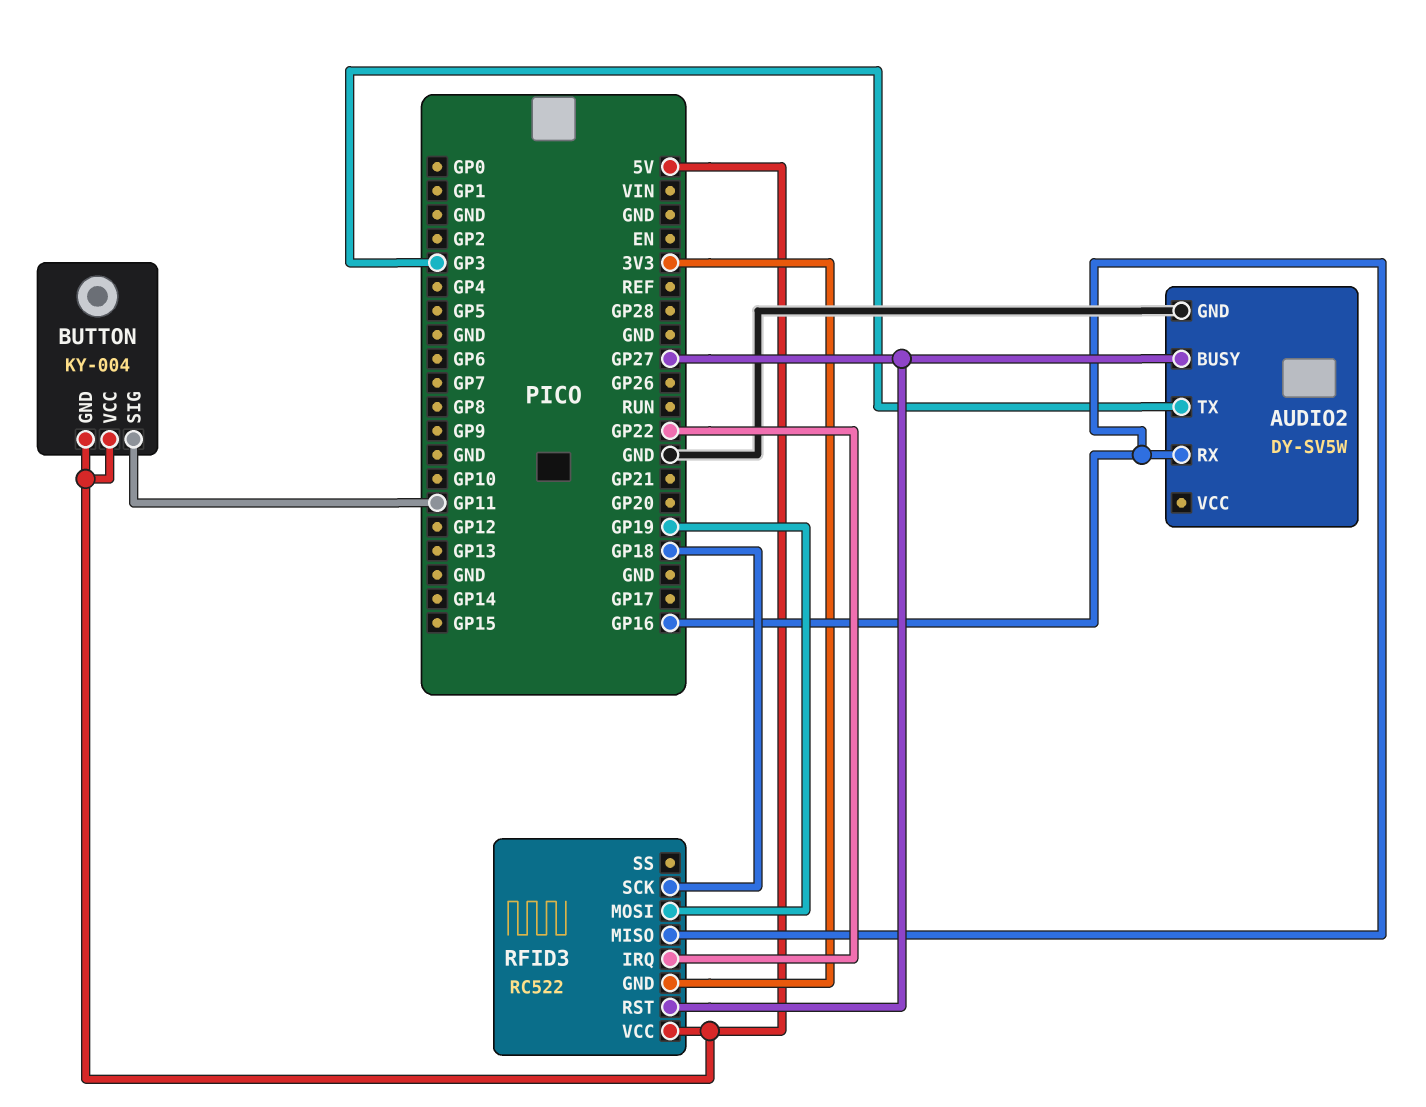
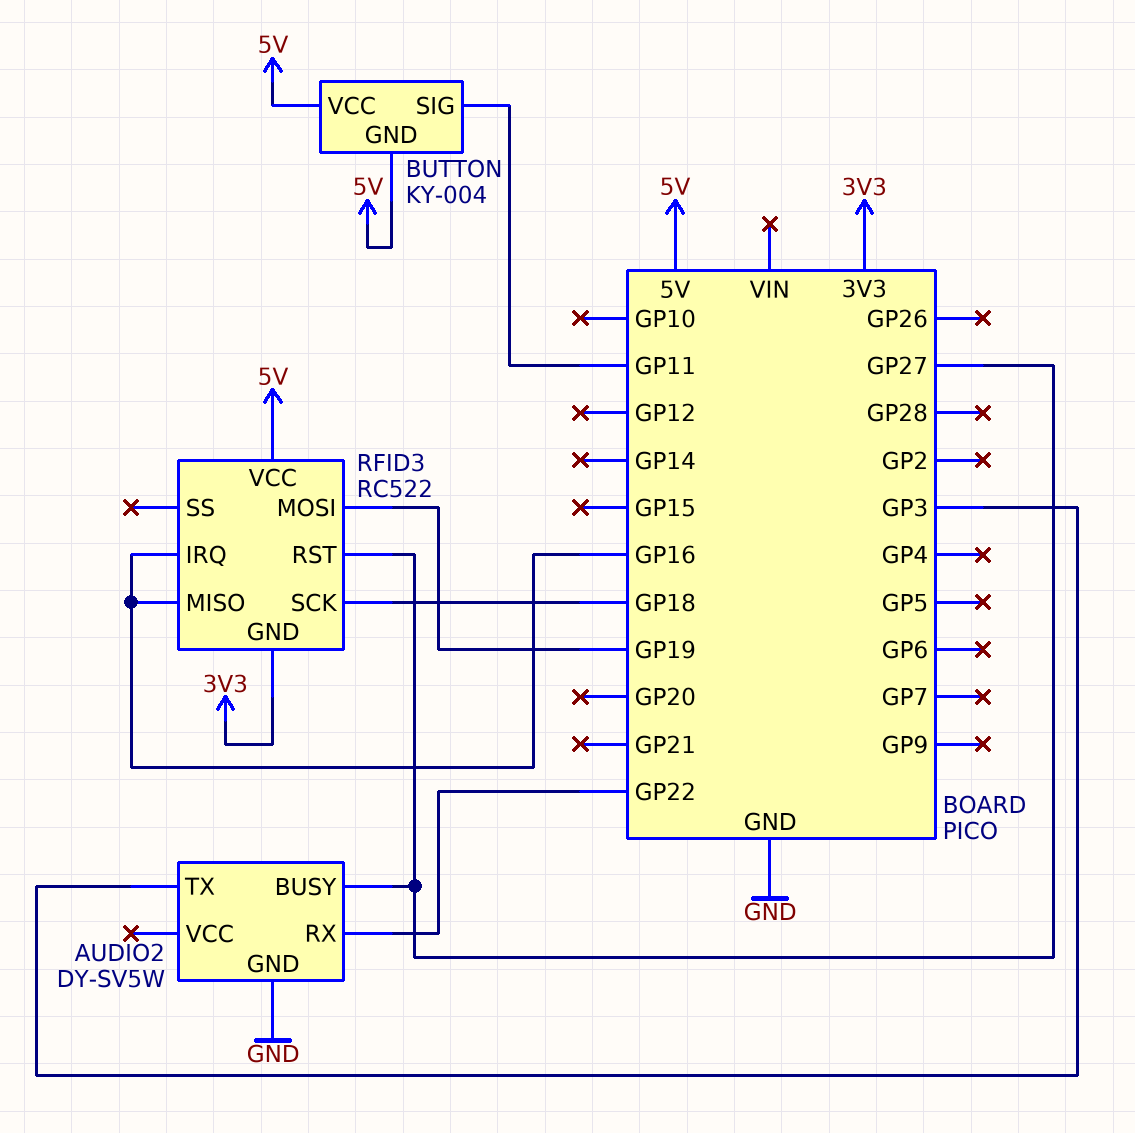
AUDIO2 pin RX: GP16 -> GP22
RFID3 pin IRQ: GP22 -> GP16

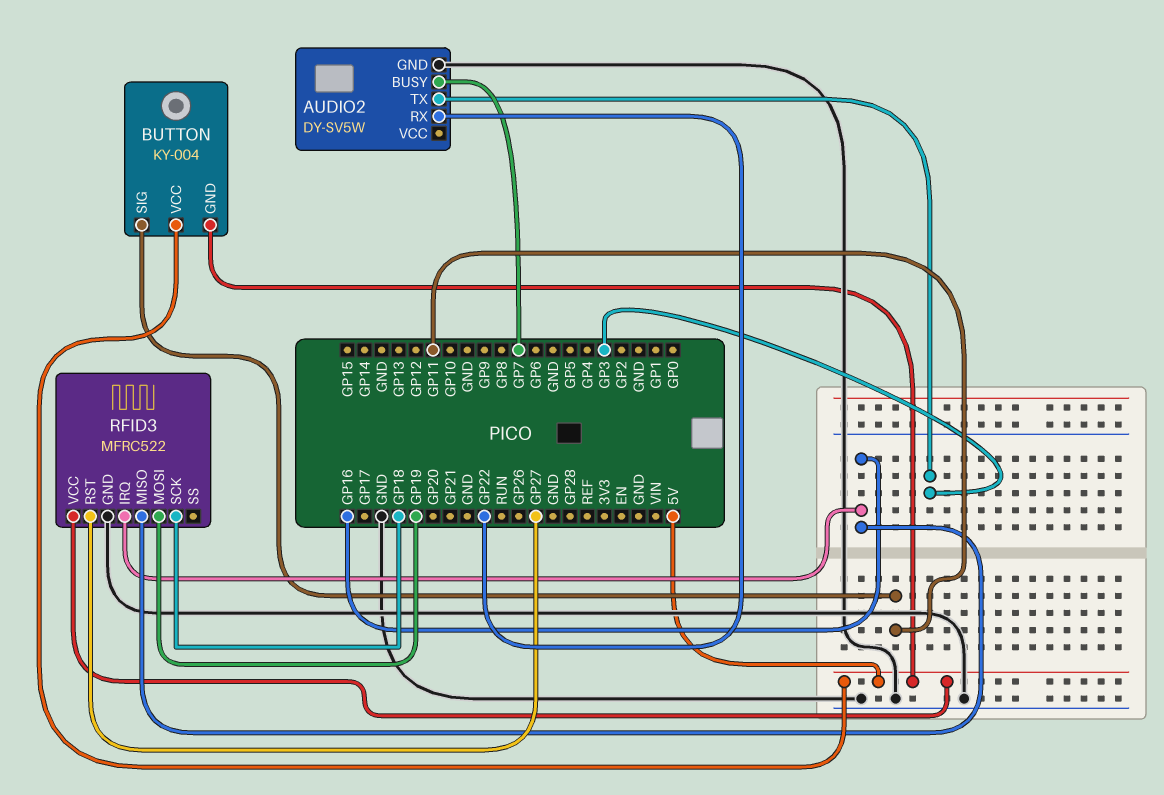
AUDIO2 pin BUSY: GP27 -> GP7
RFID3: RC522 -> MFRC522
RFID3 pin GND: 3V3 -> GND

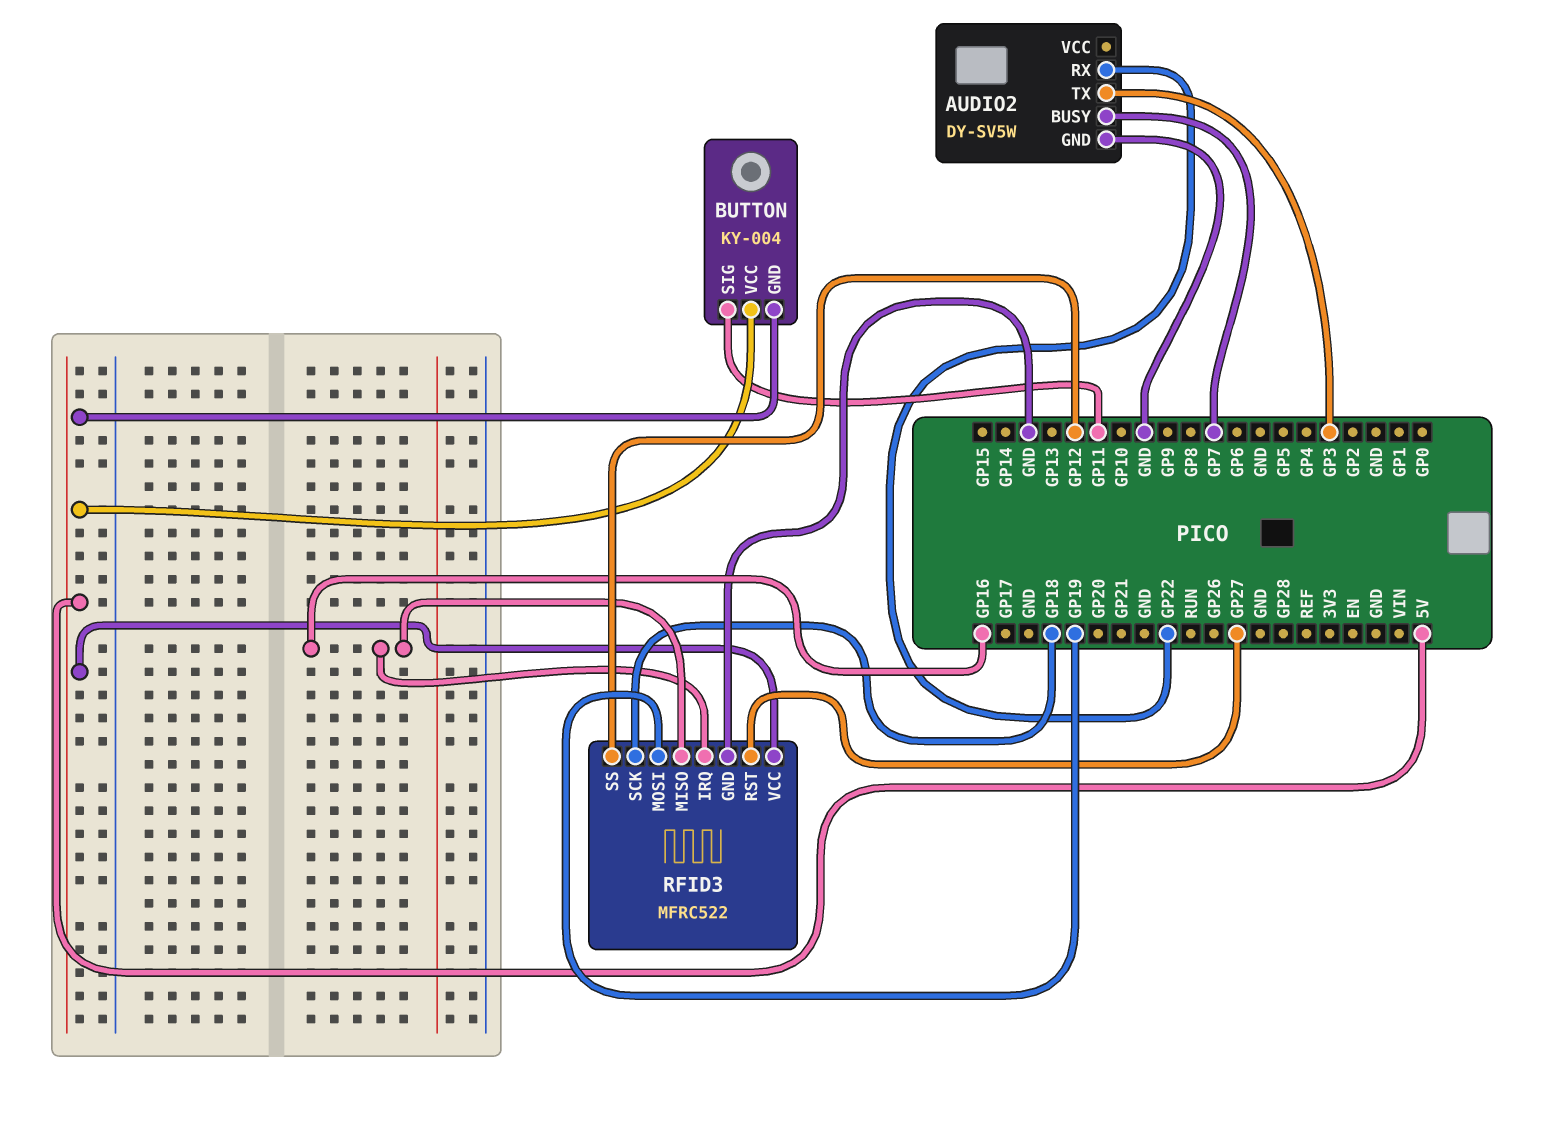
RFID3 pin SS: none -> GP12

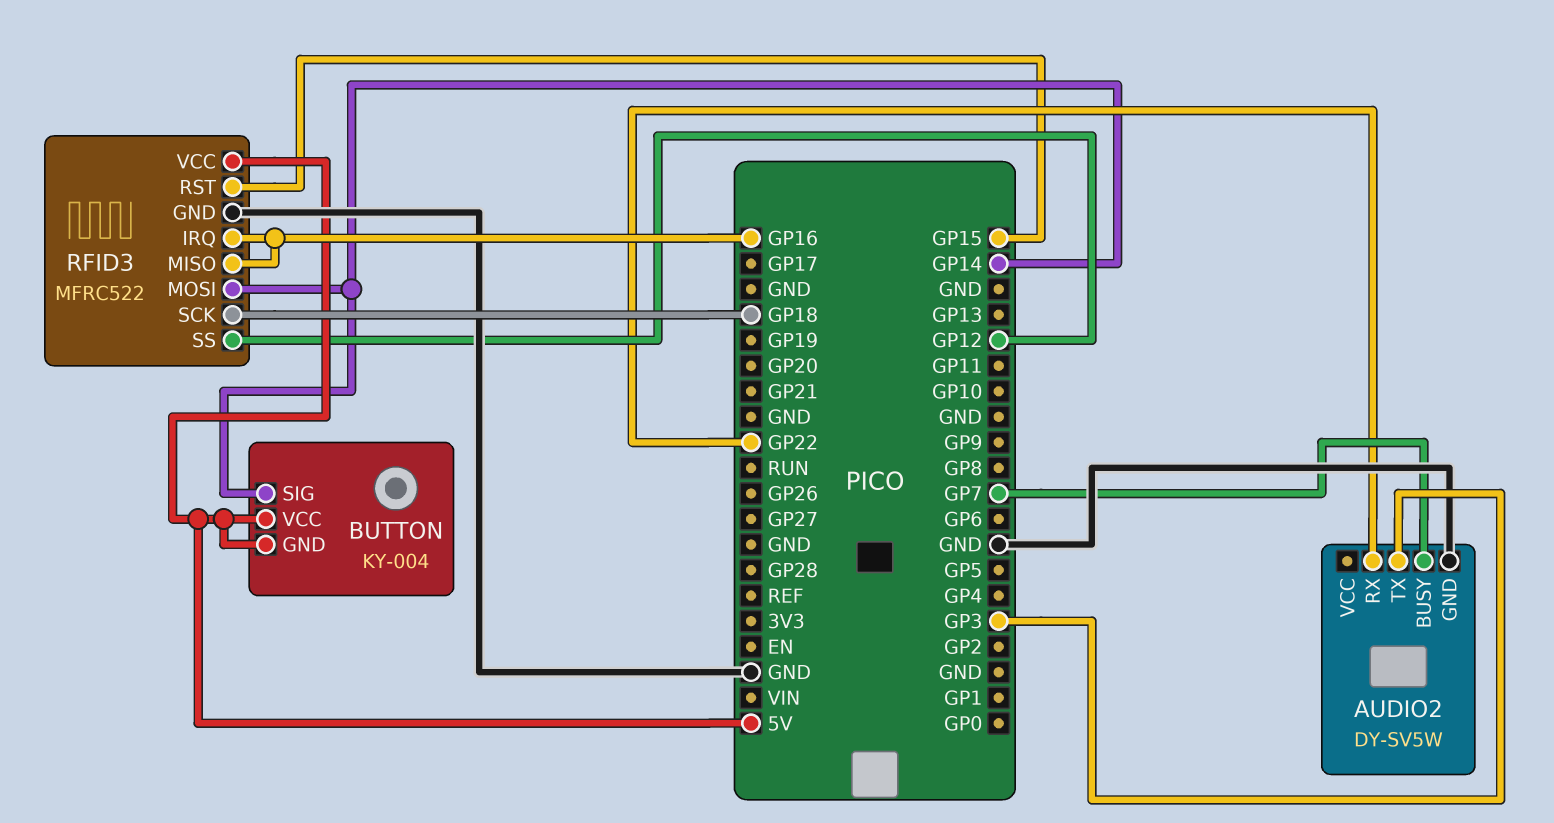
BUTTON pin SIG: GP11 -> GP14
RFID3 pin MOSI: GP19 -> GP14
RFID3 pin RST: GP27 -> GP15

